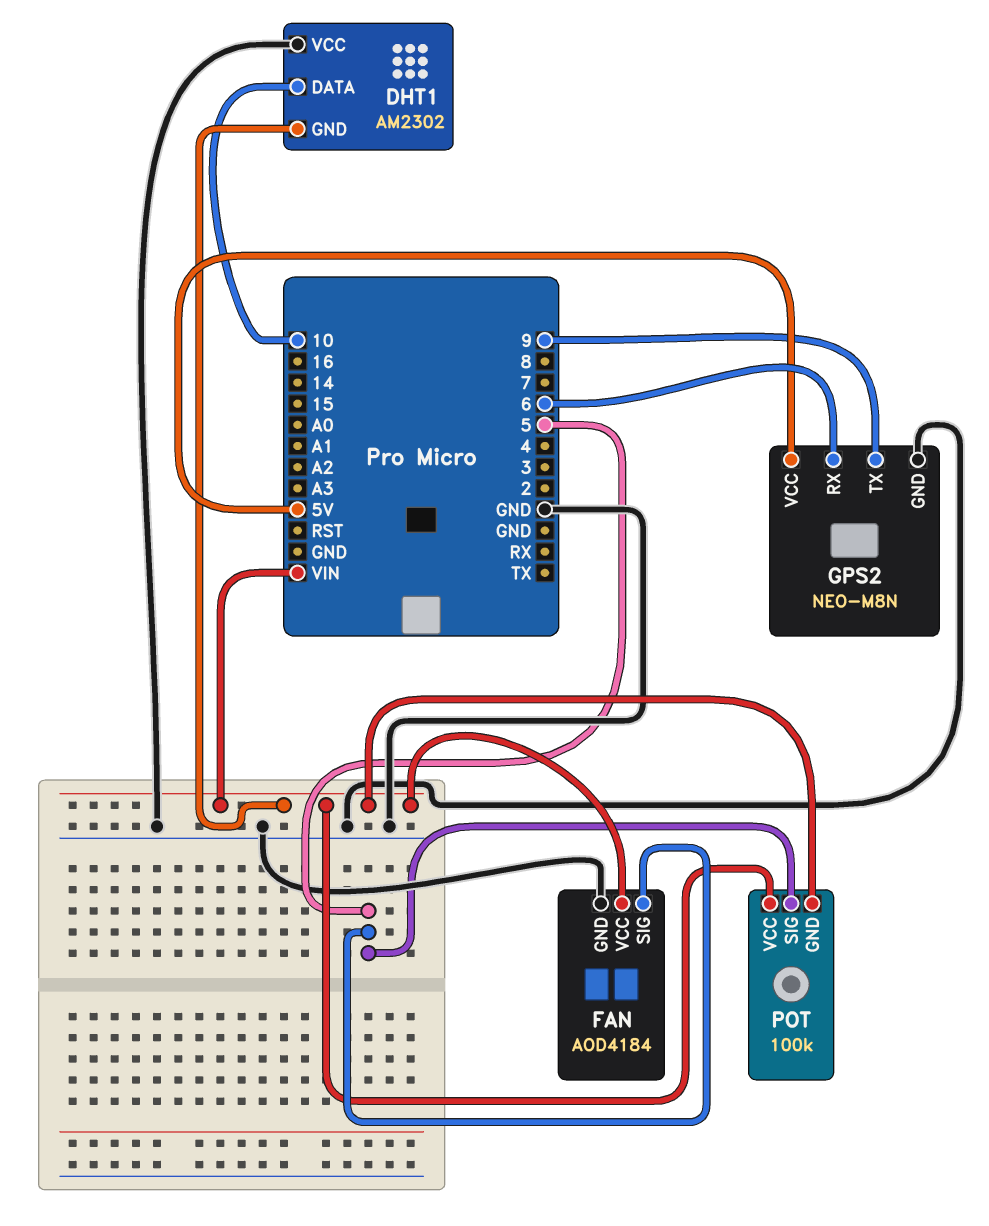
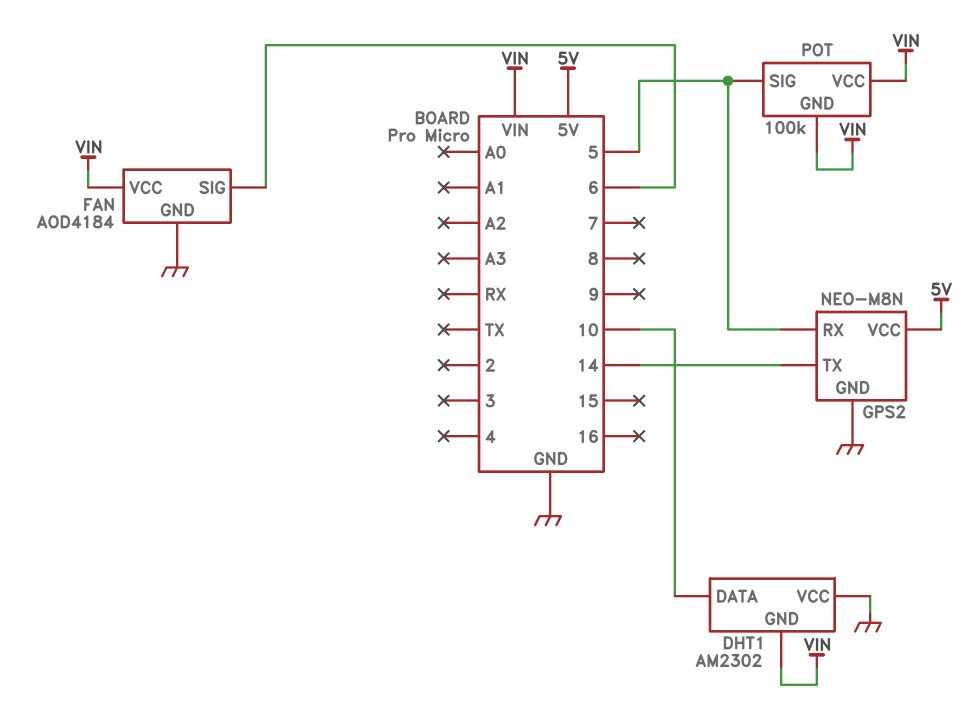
FAN pin SIG: 5 -> 6
GPS2 pin RX: 6 -> 5
GPS2 pin TX: 9 -> 14

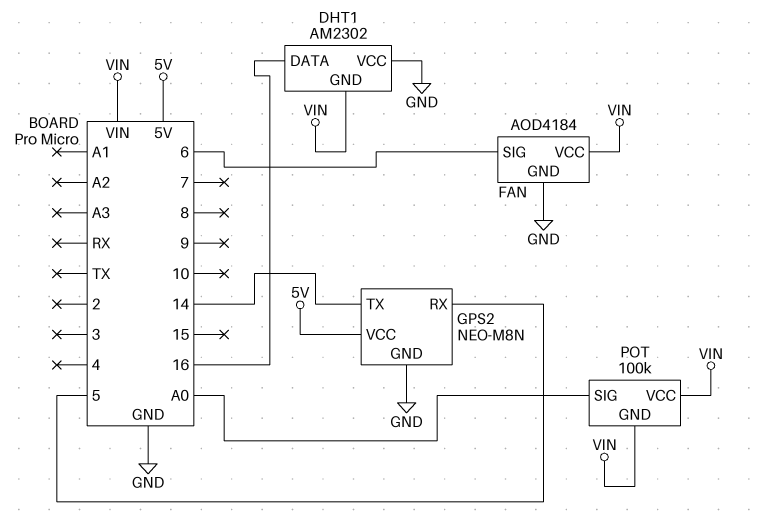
DHT1 pin DATA: 10 -> 16
POT pin SIG: 5 -> A0

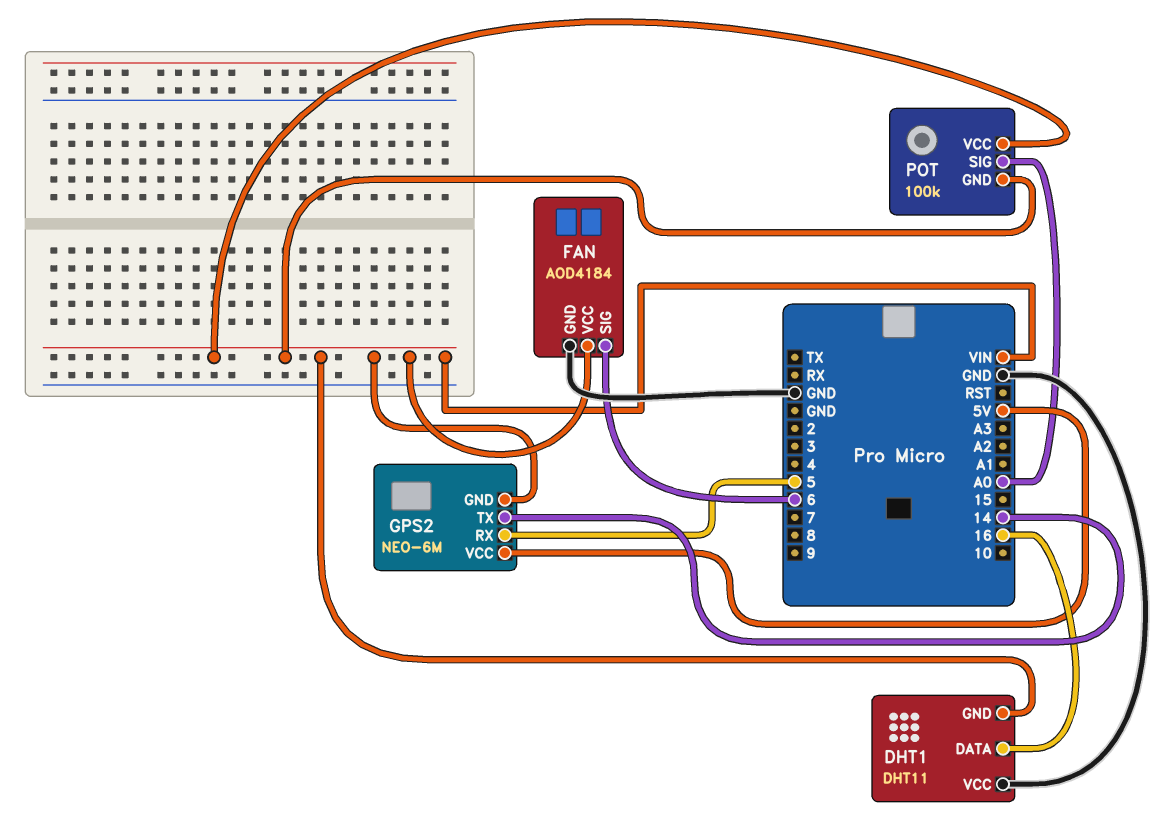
DHT1: AM2302 -> DHT11
GPS2: NEO-M8N -> NEO-6M
GPS2 pin GND: GND -> VIN

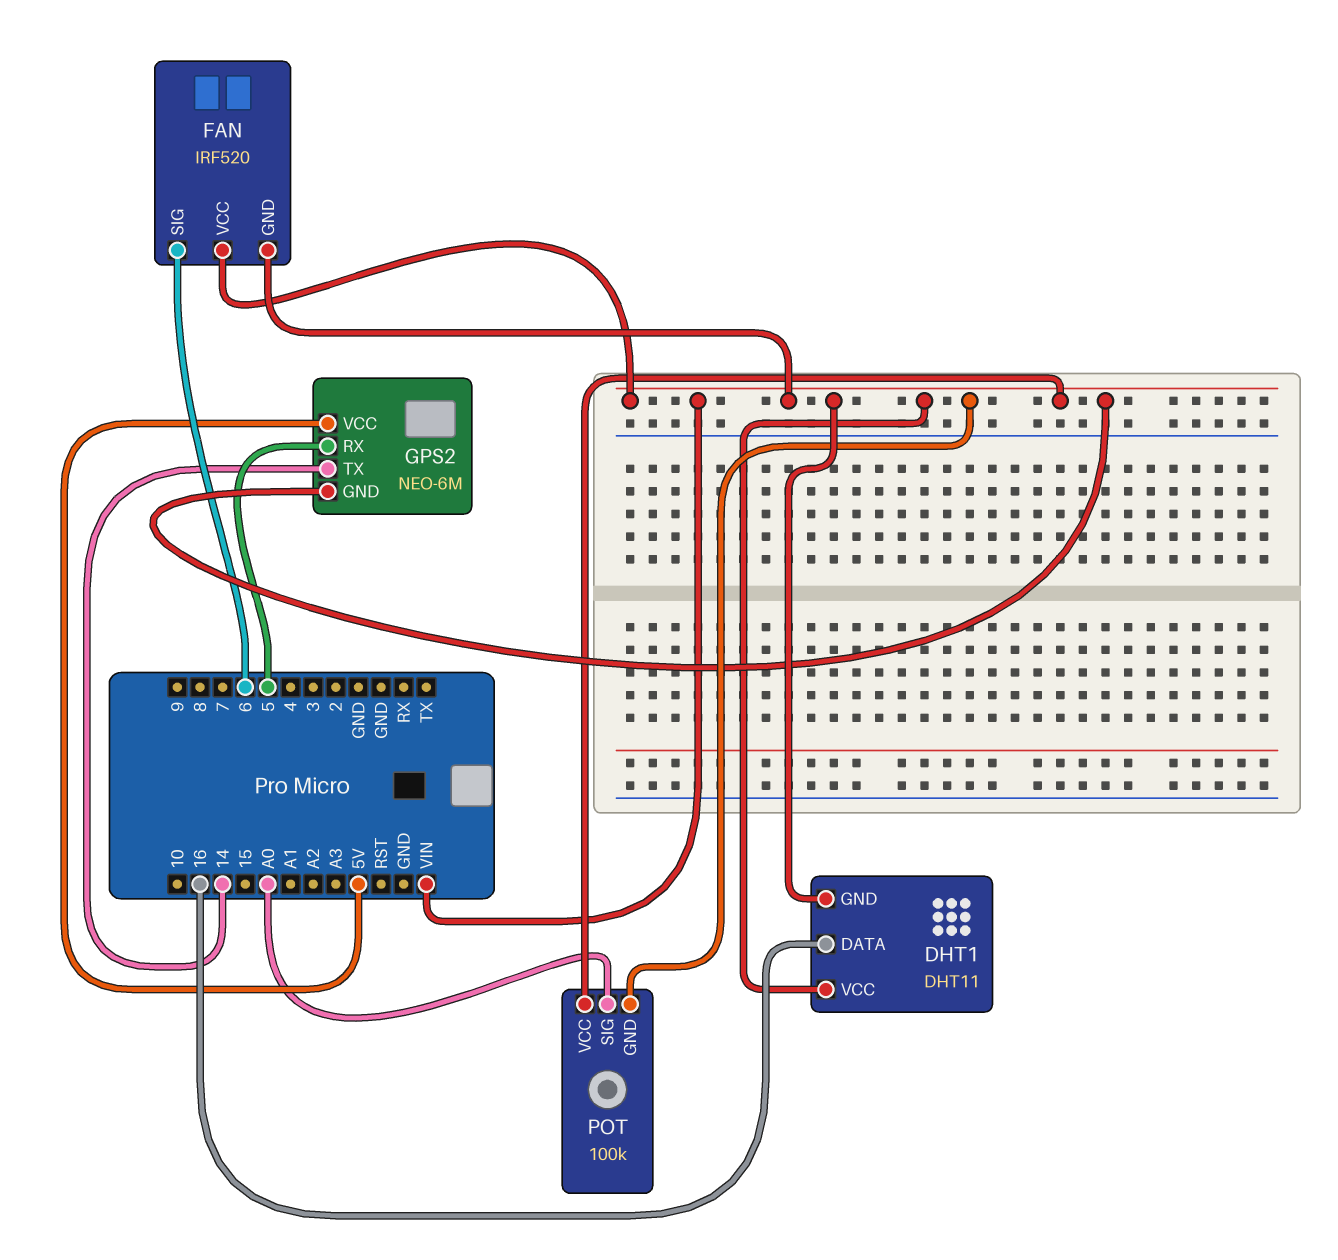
DHT1 pin VCC: GND -> VIN
FAN: AOD4184 -> IRF520
FAN pin GND: GND -> VIN

